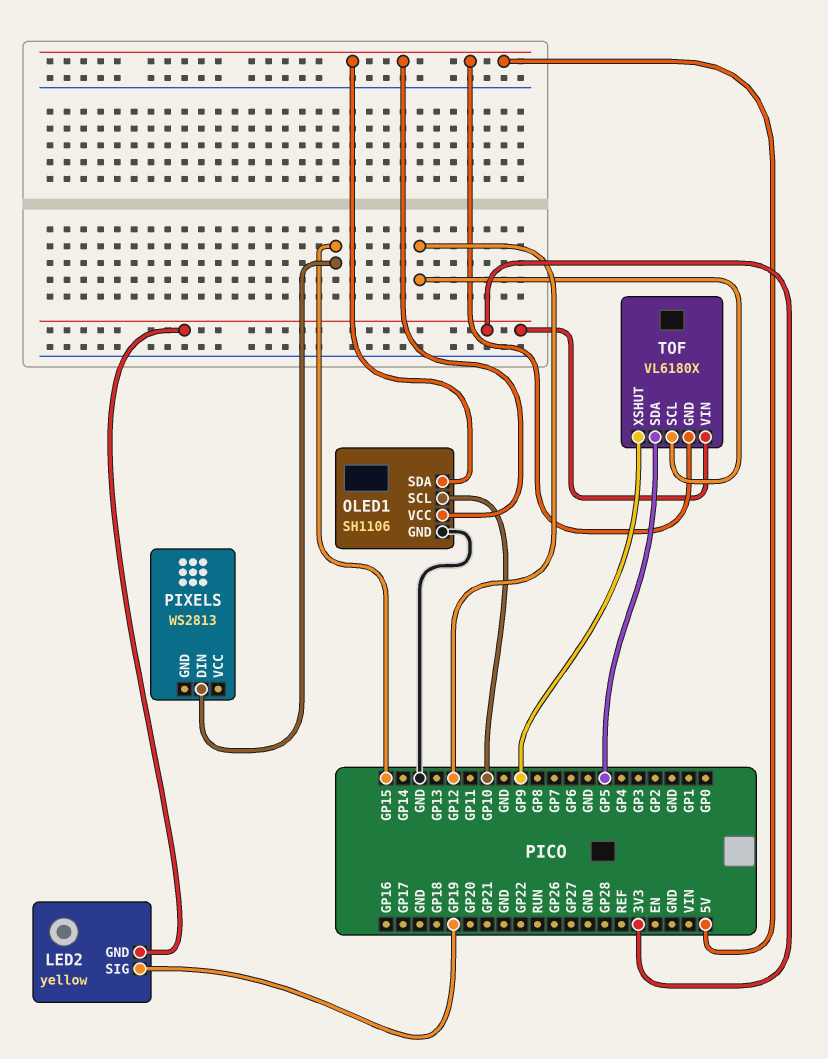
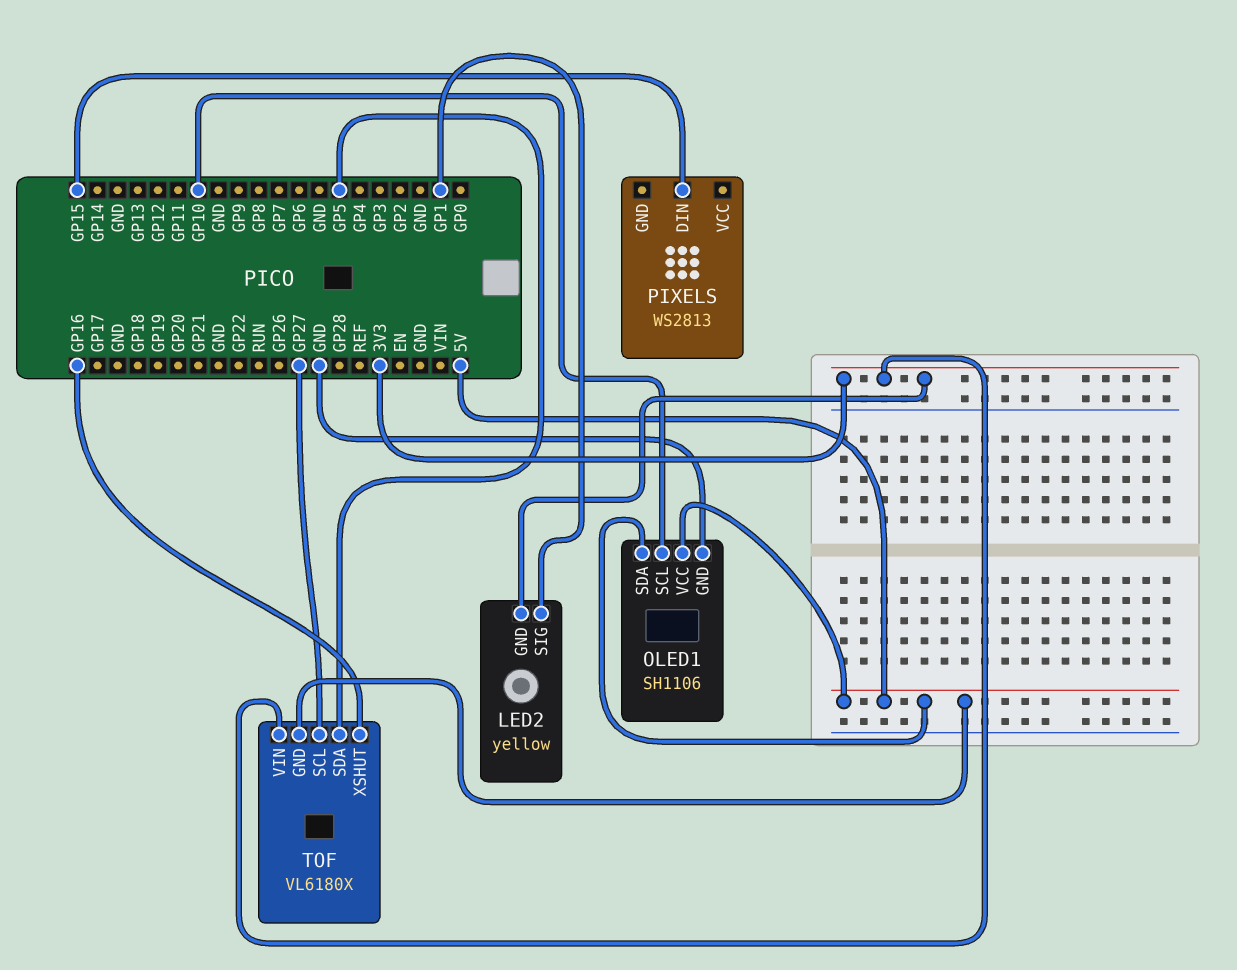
LED2 pin SIG: GP19 -> GP1
TOF pin SCL: GP12 -> GP27
TOF pin XSHUT: GP9 -> GP16

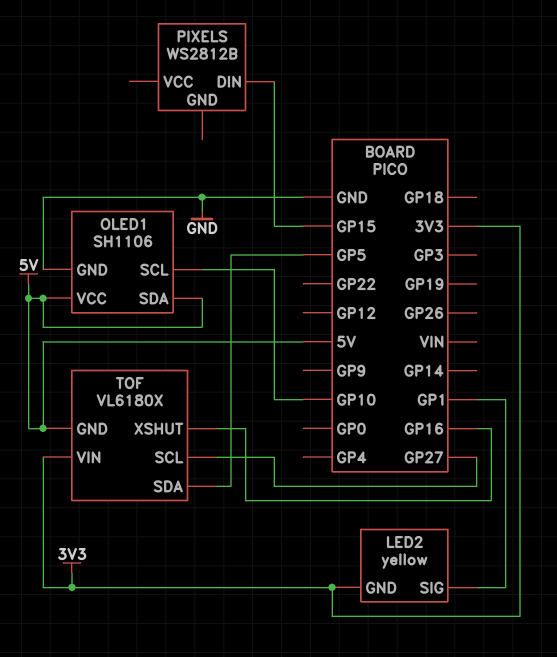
PIXELS: WS2813 -> WS2812B

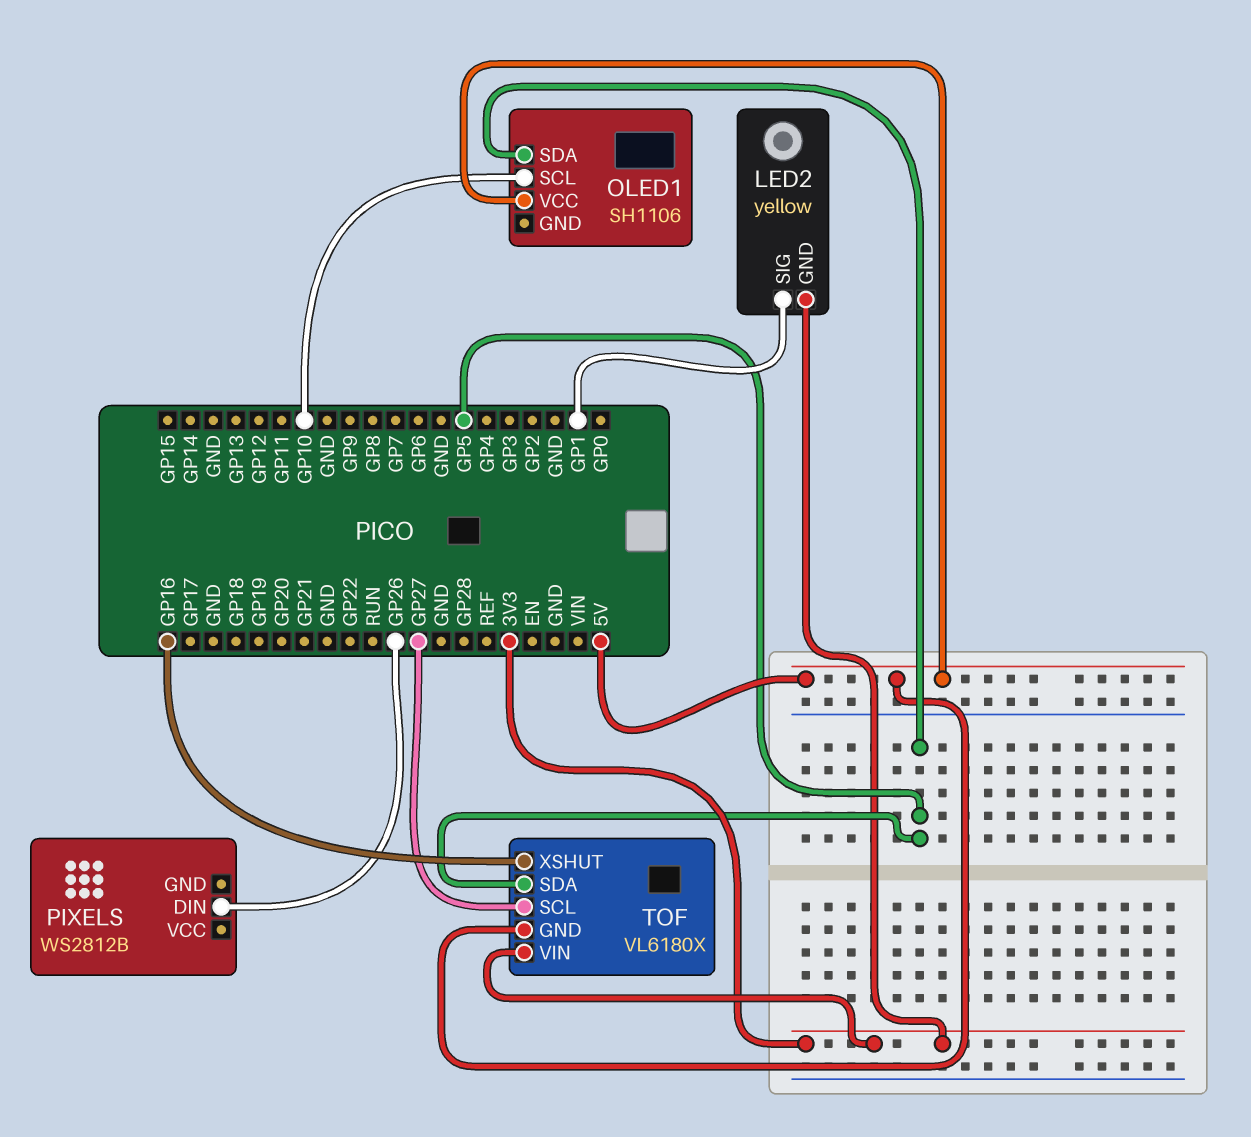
OLED1 pin GND: GND -> none
OLED1 pin SDA: 5V -> GP5
PIXELS pin DIN: GP15 -> GP26

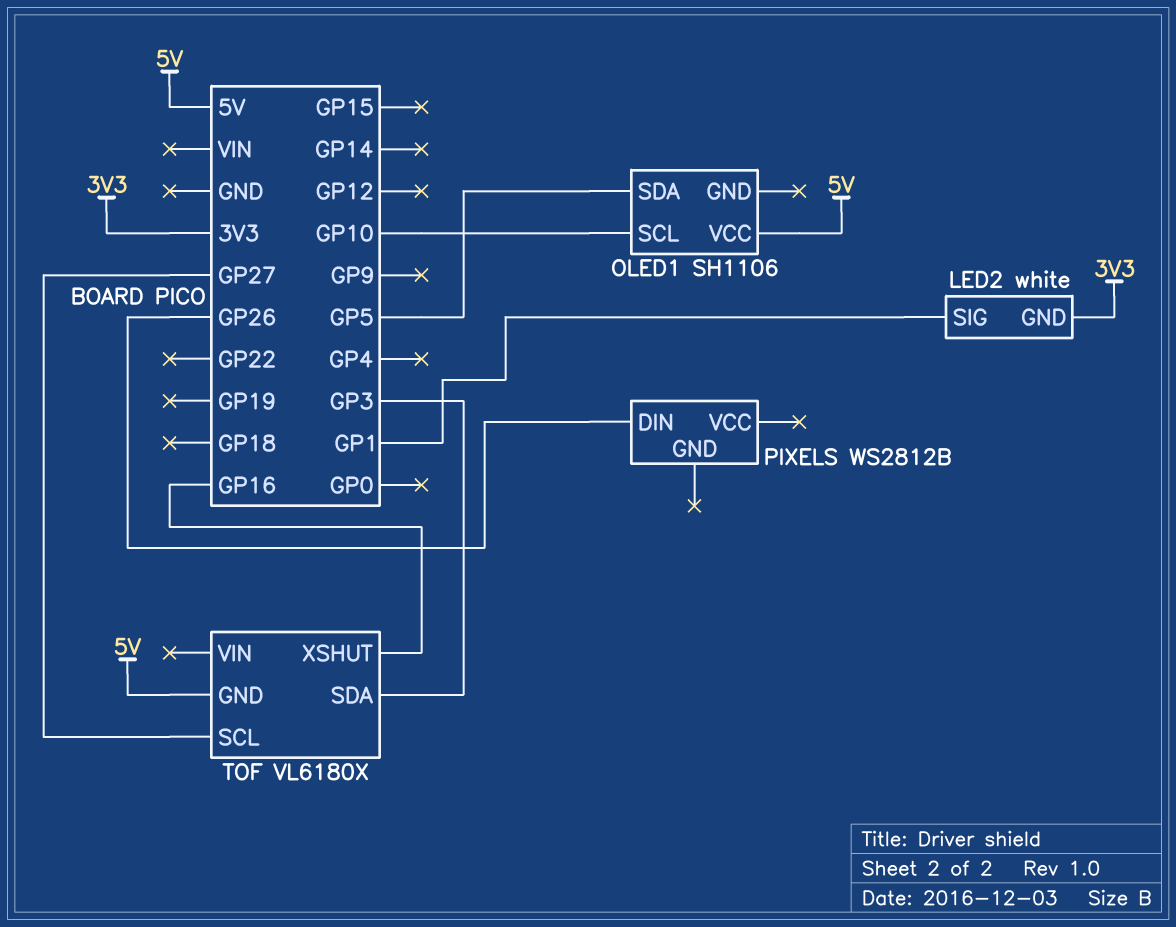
LED2: yellow -> white
TOF pin SDA: GP5 -> GP3
TOF pin VIN: 3V3 -> none

